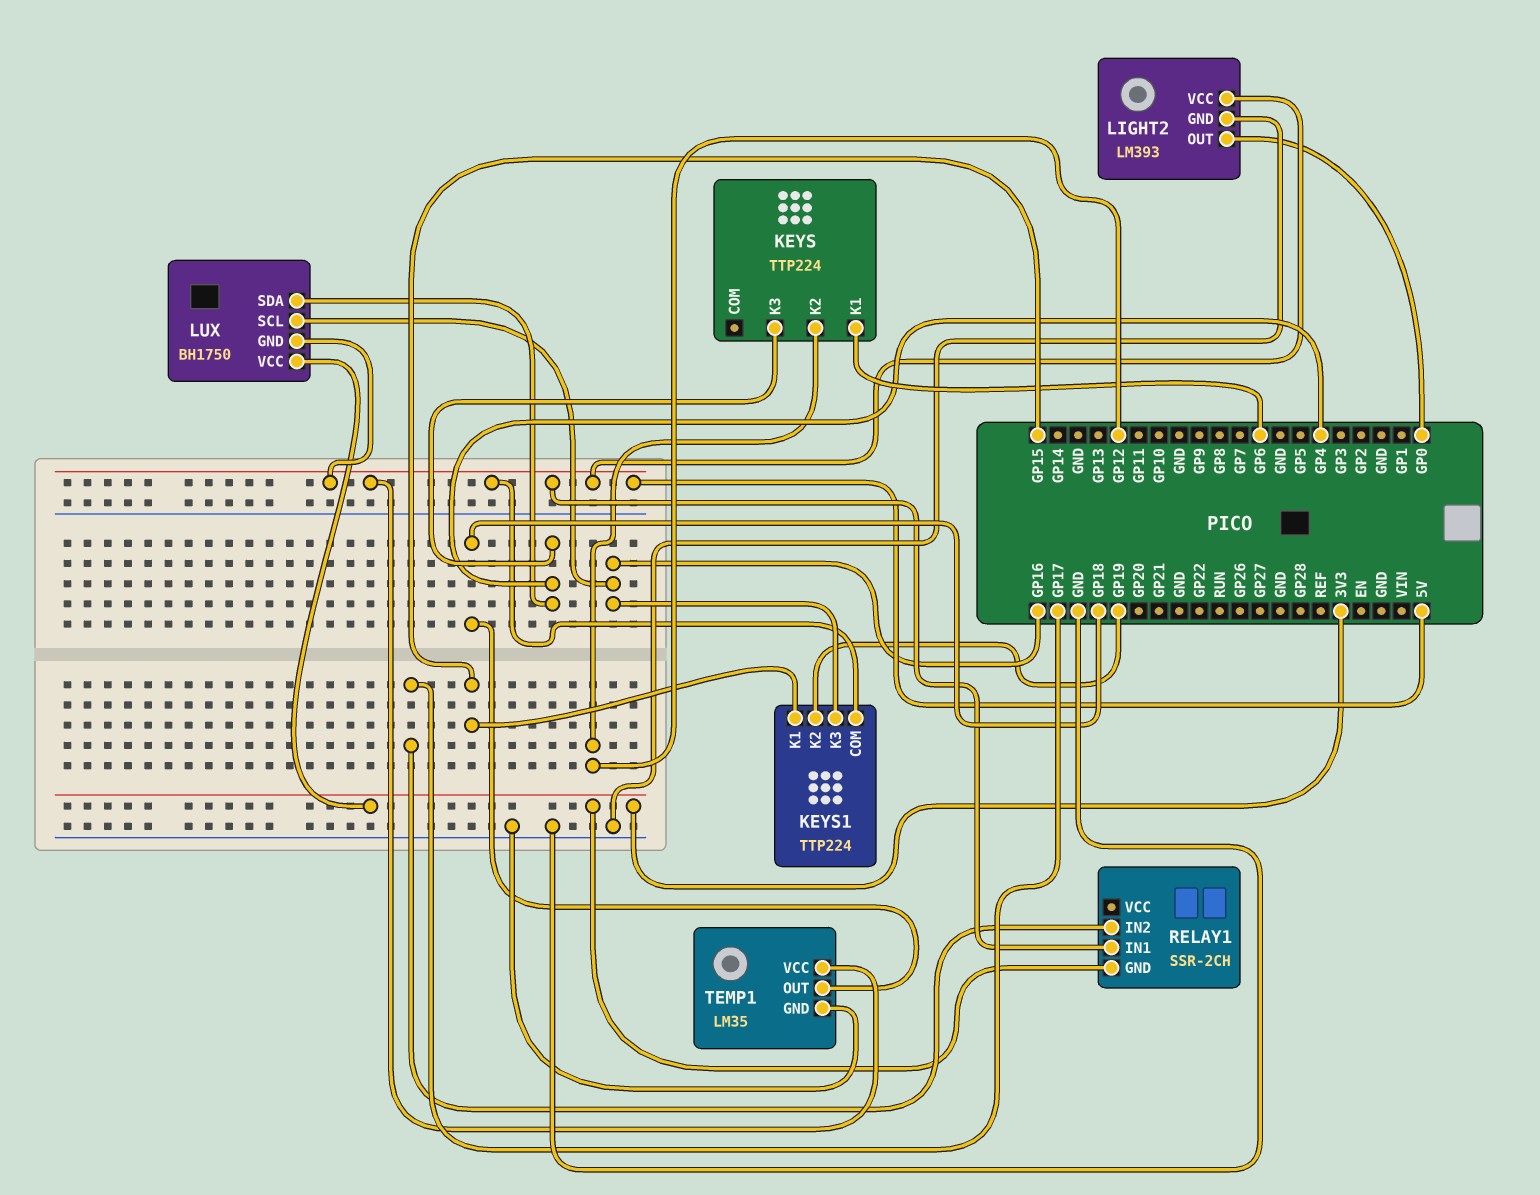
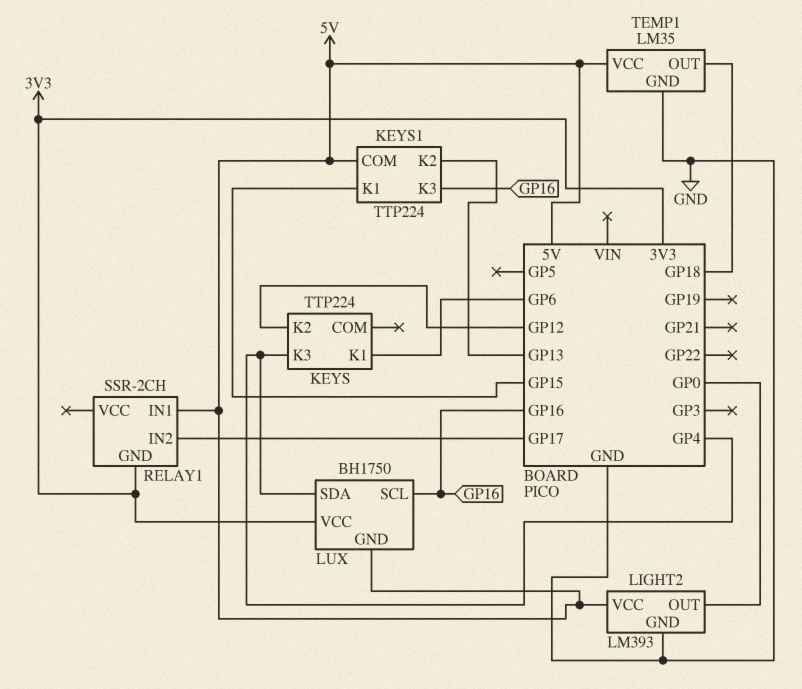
KEYS1 pin K2: GP19 -> GP13

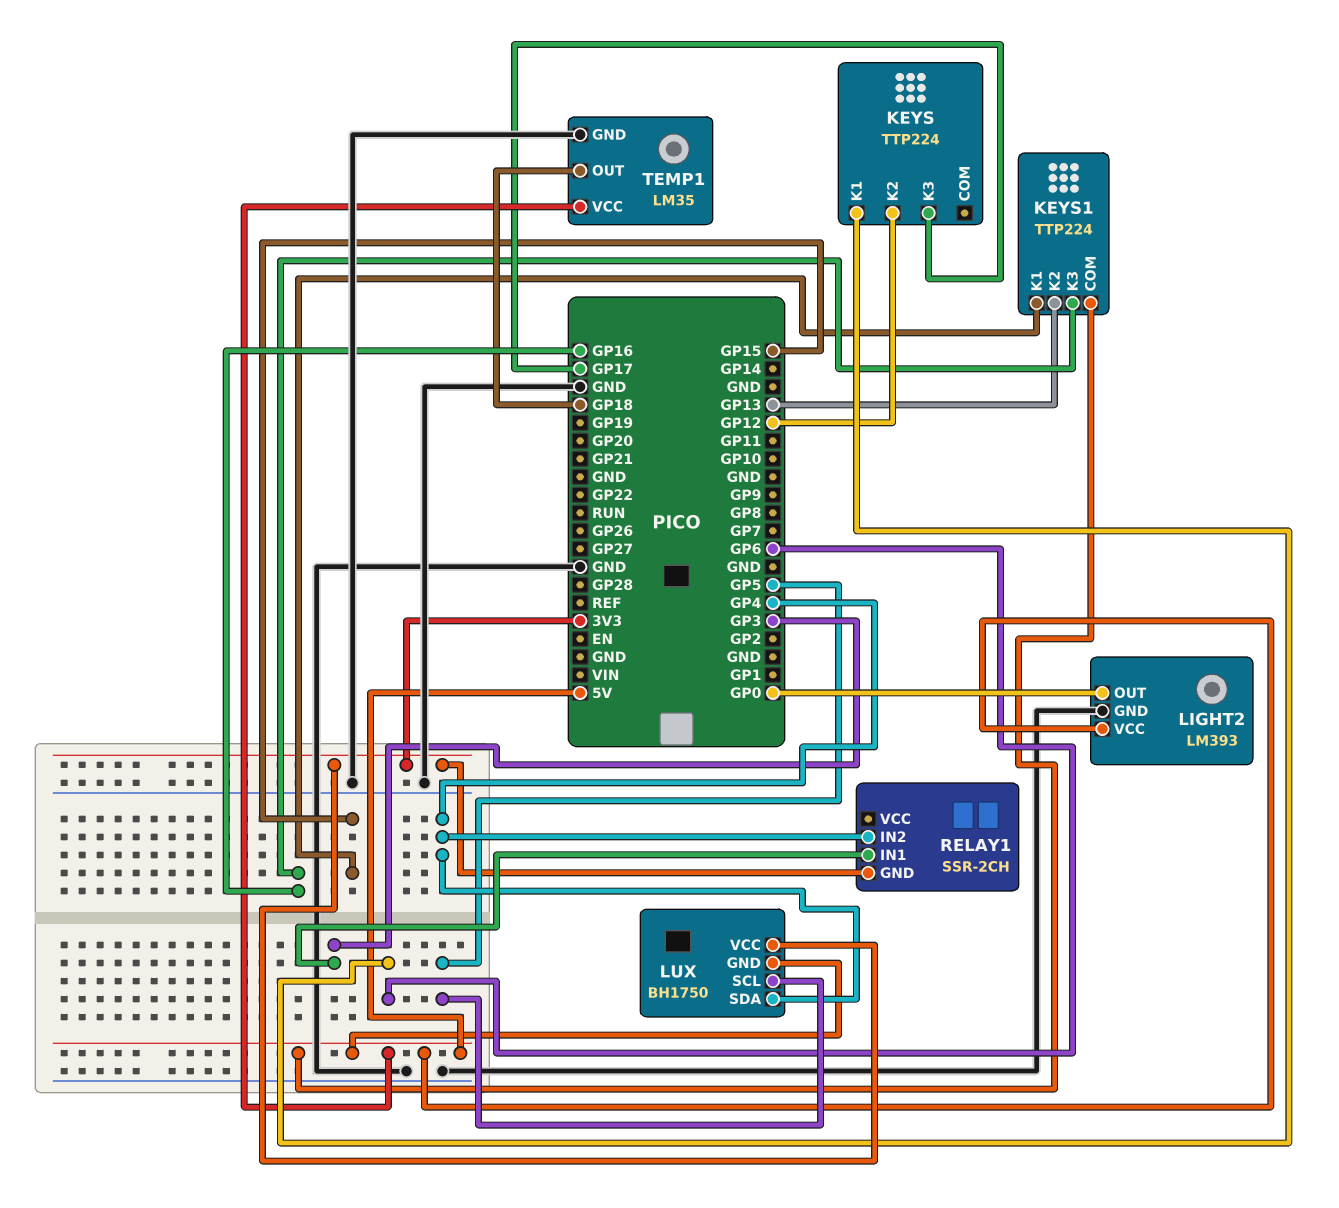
KEYS pin K3: GP4 -> GP17
LUX pin SCL: GP16 -> GP5
RELAY1 pin IN1: 5V -> GP3
RELAY1 pin IN2: GP17 -> GP4

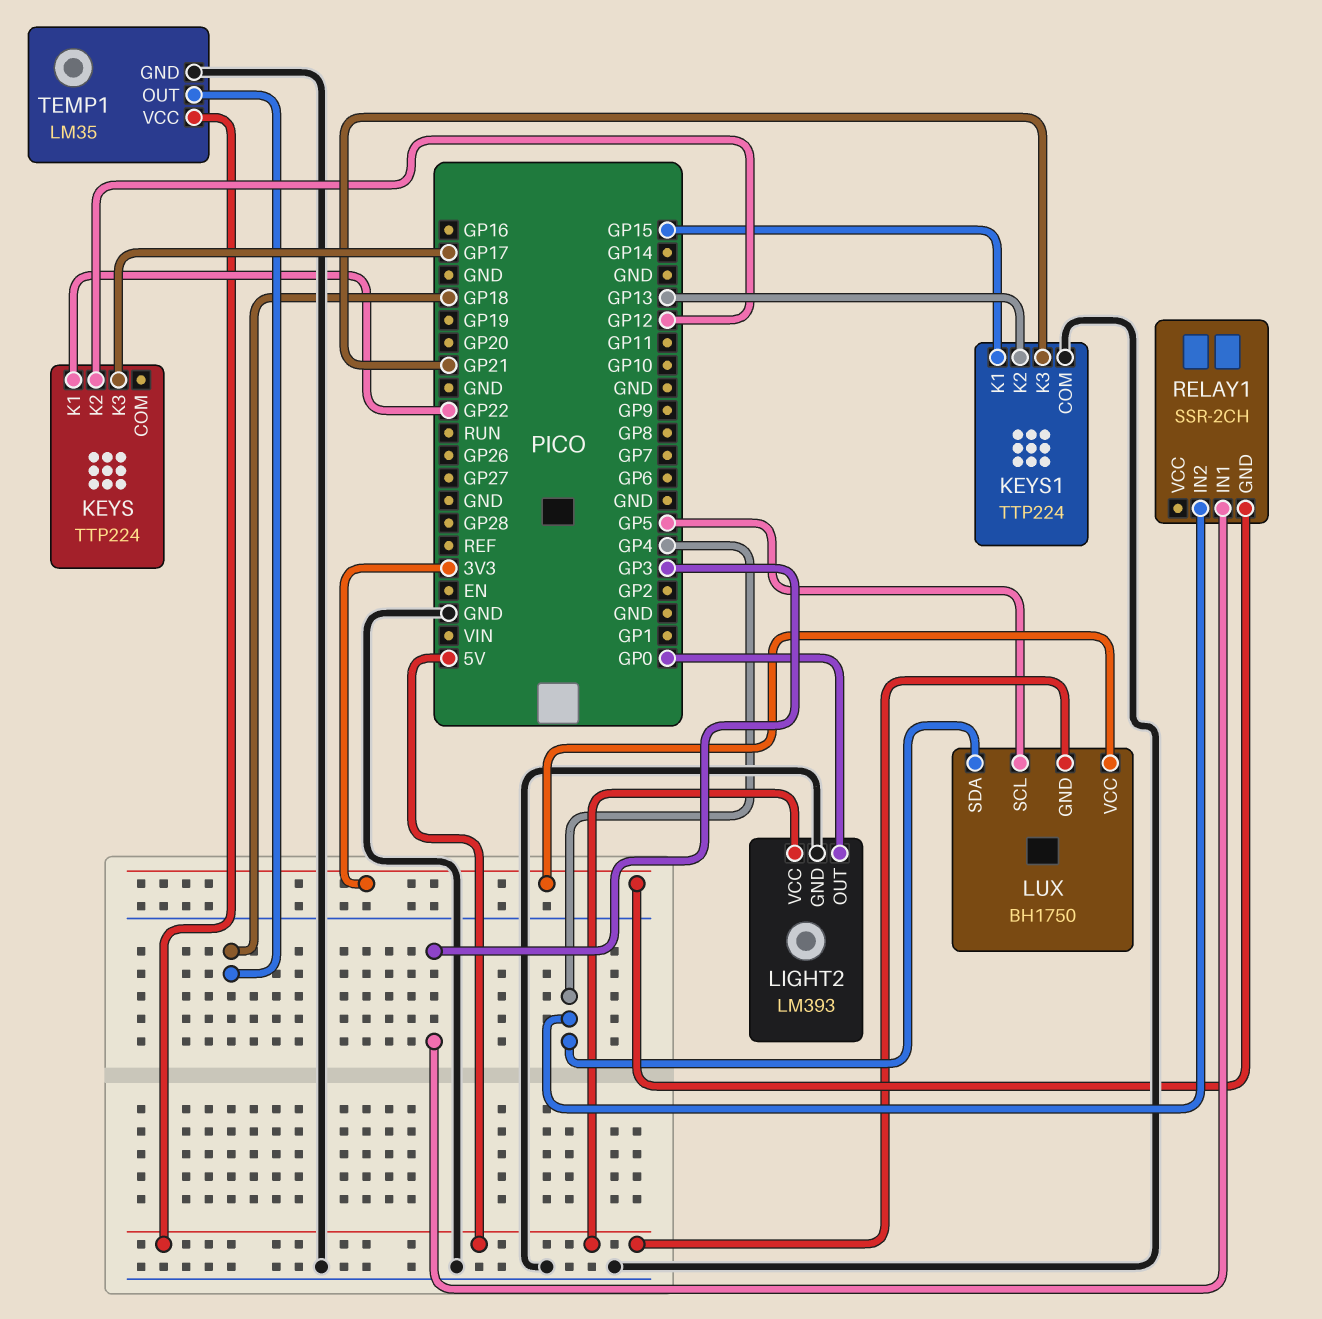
KEYS pin K1: GP6 -> GP22
KEYS1 pin COM: 5V -> GND
KEYS1 pin K3: GP16 -> GP21

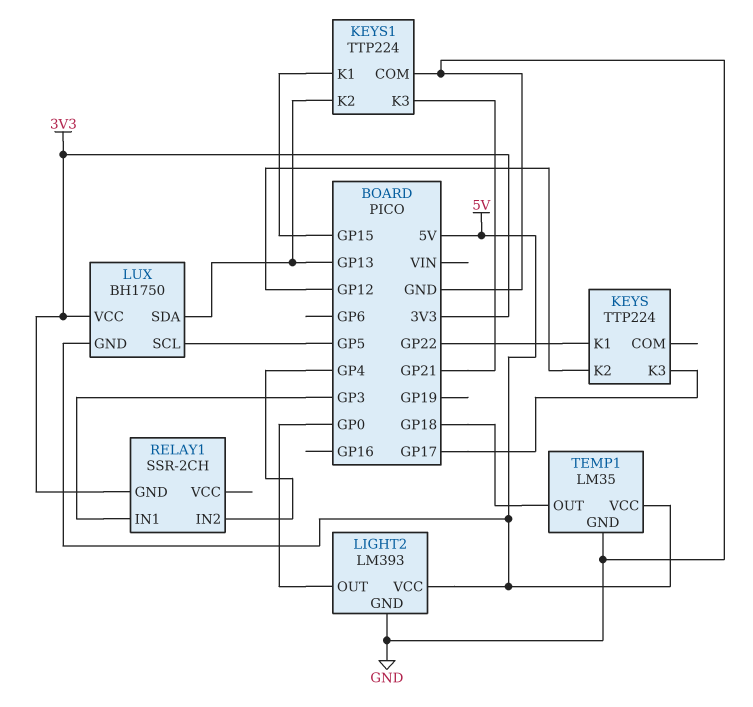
LUX pin SDA: GP4 -> GP13

